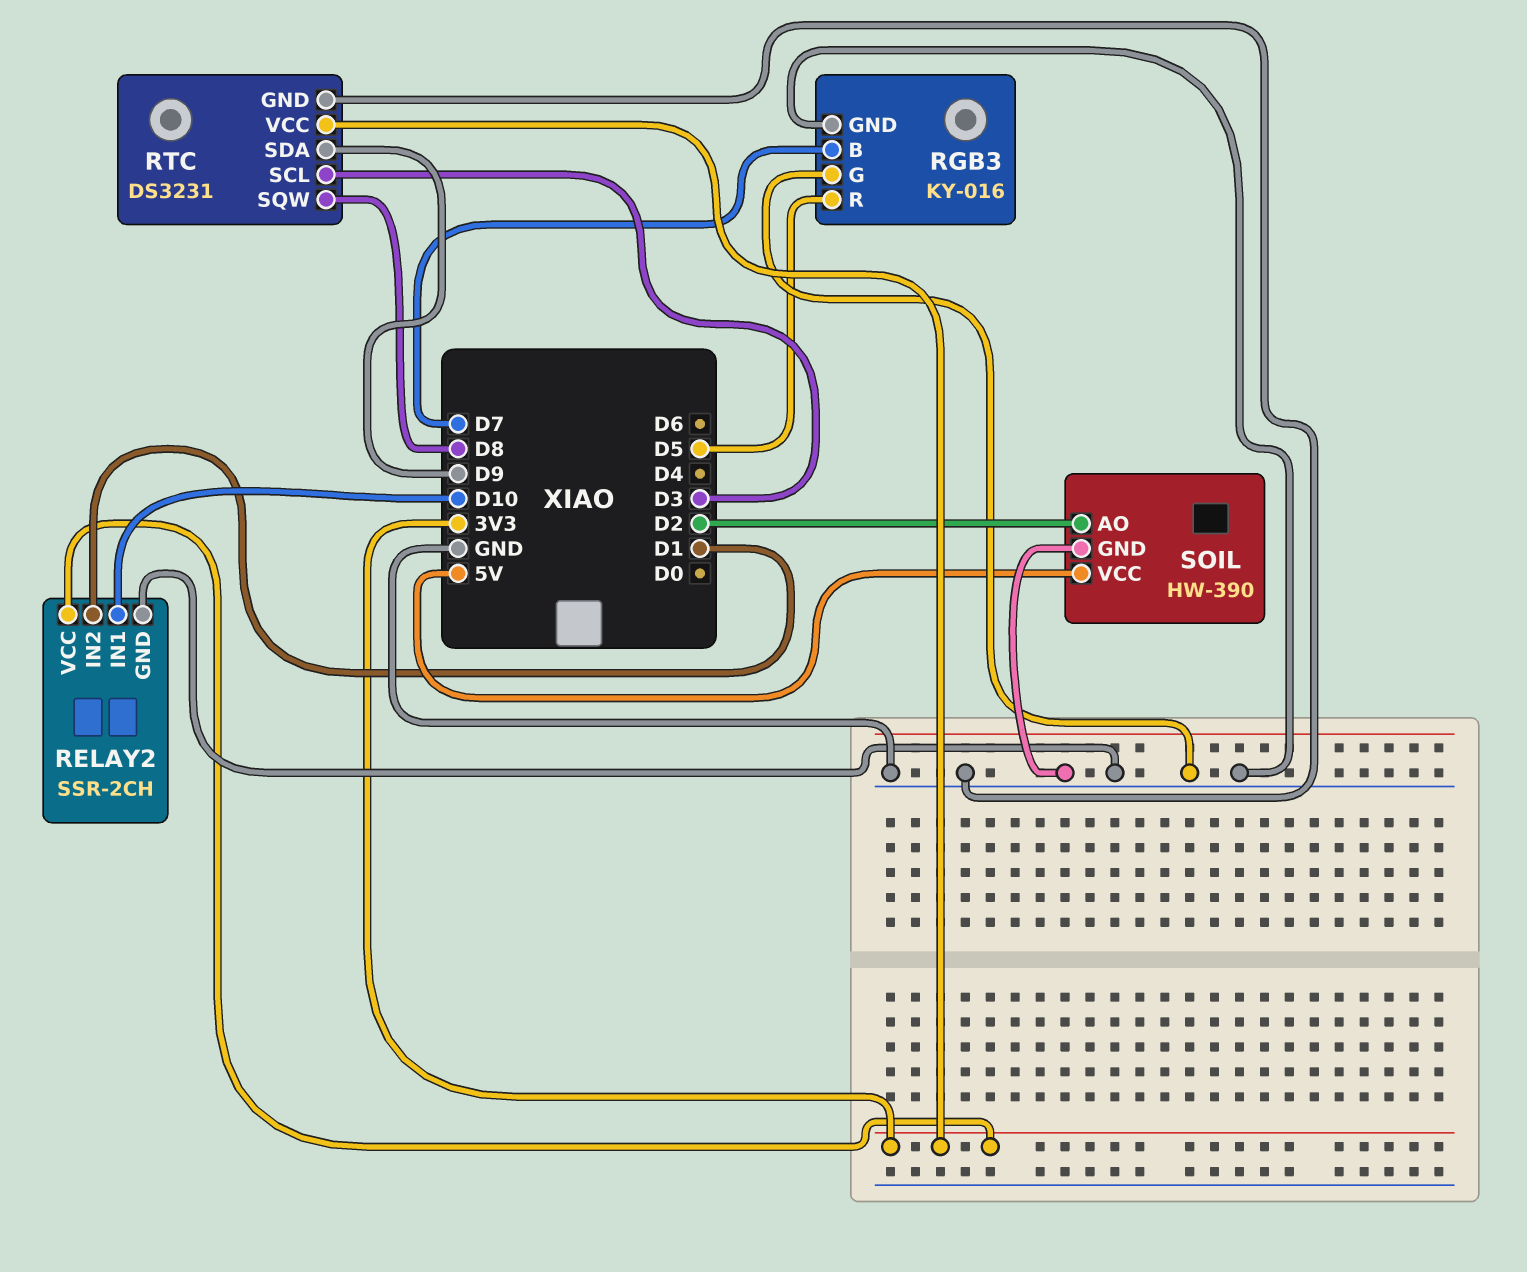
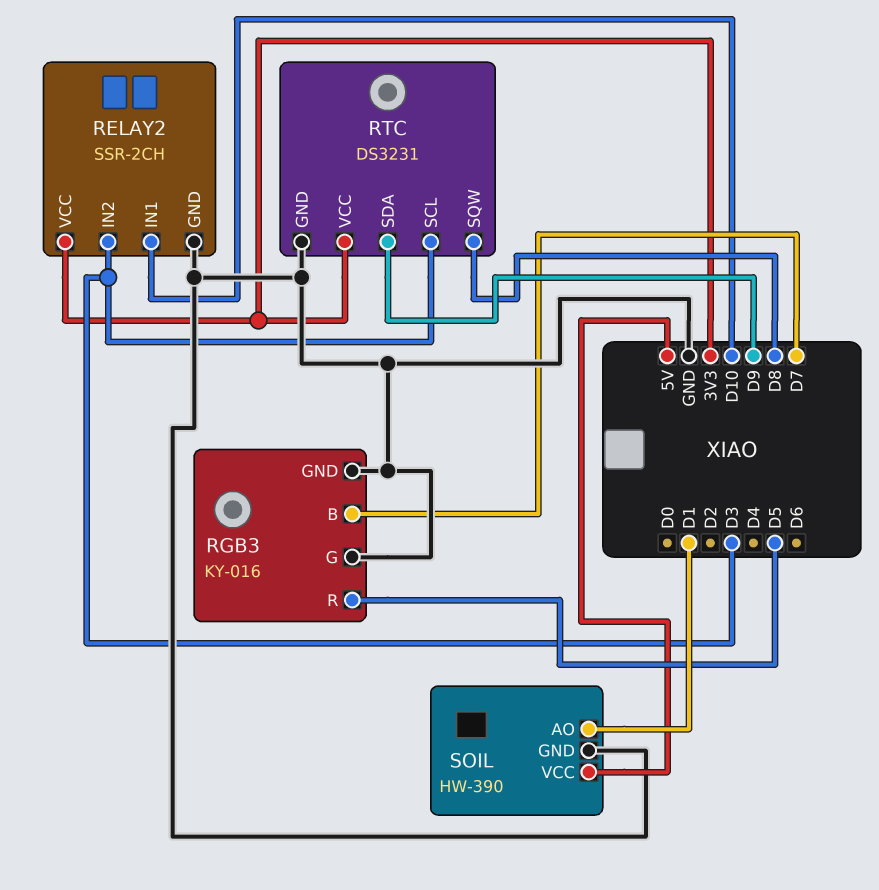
RELAY2 pin IN2: D1 -> D3
SOIL pin AO: D2 -> D1

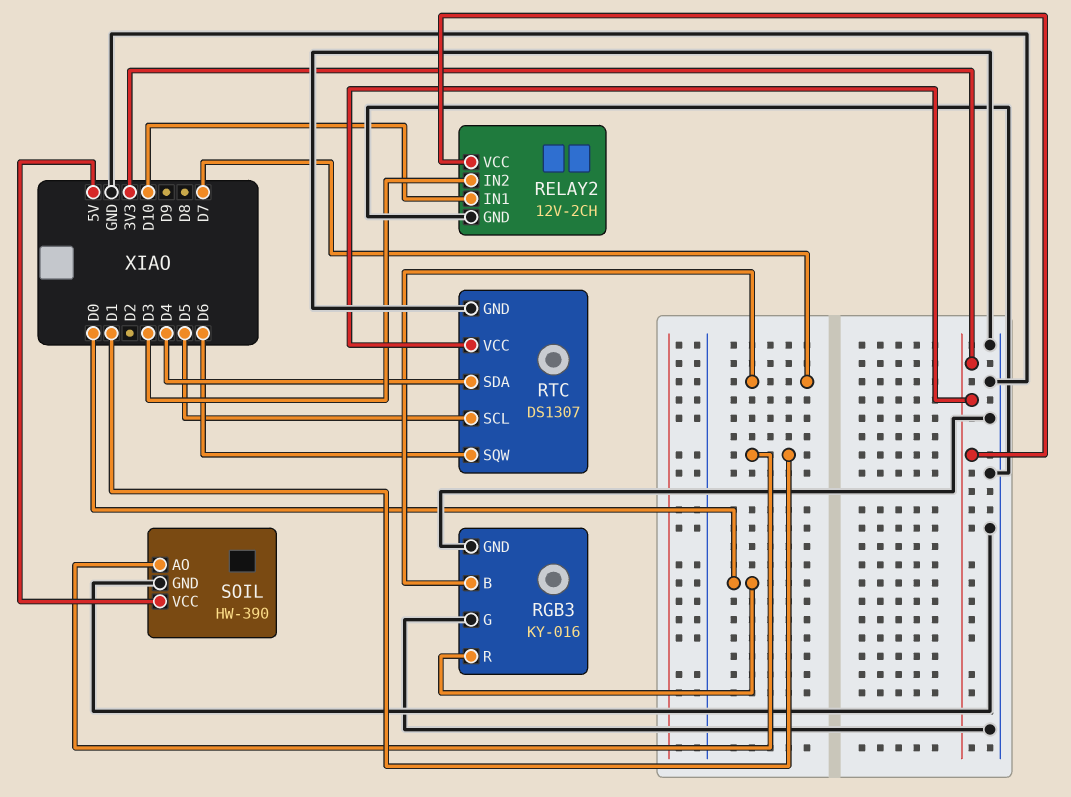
RELAY2: SSR-2CH -> 12V-2CH
RGB3 pin R: D5 -> D0
RTC: DS3231 -> DS1307
RTC pin SCL: D3 -> D5
RTC pin SDA: D9 -> D4
RTC pin SQW: D8 -> D6

